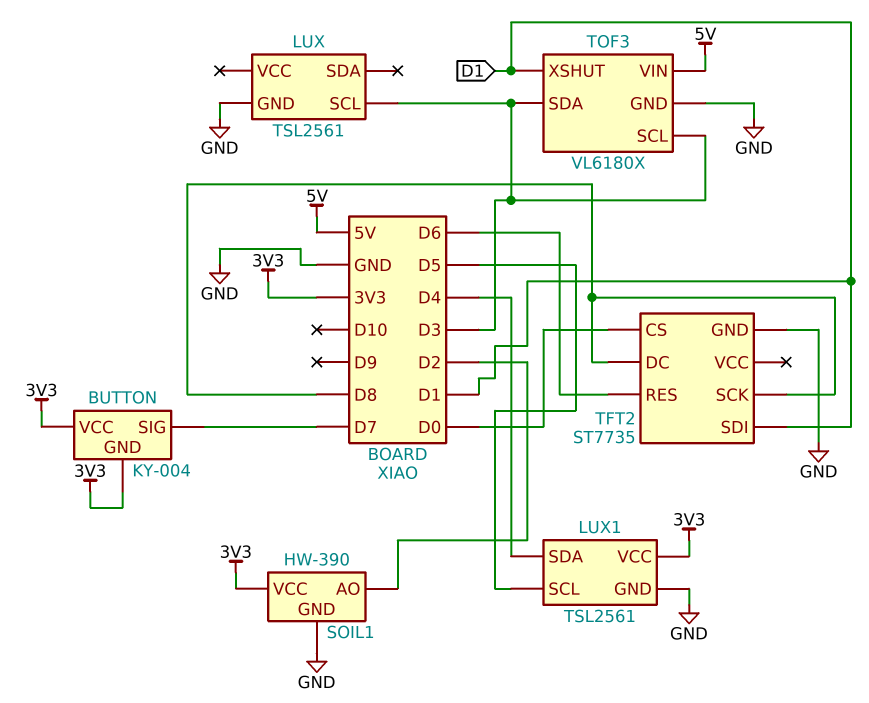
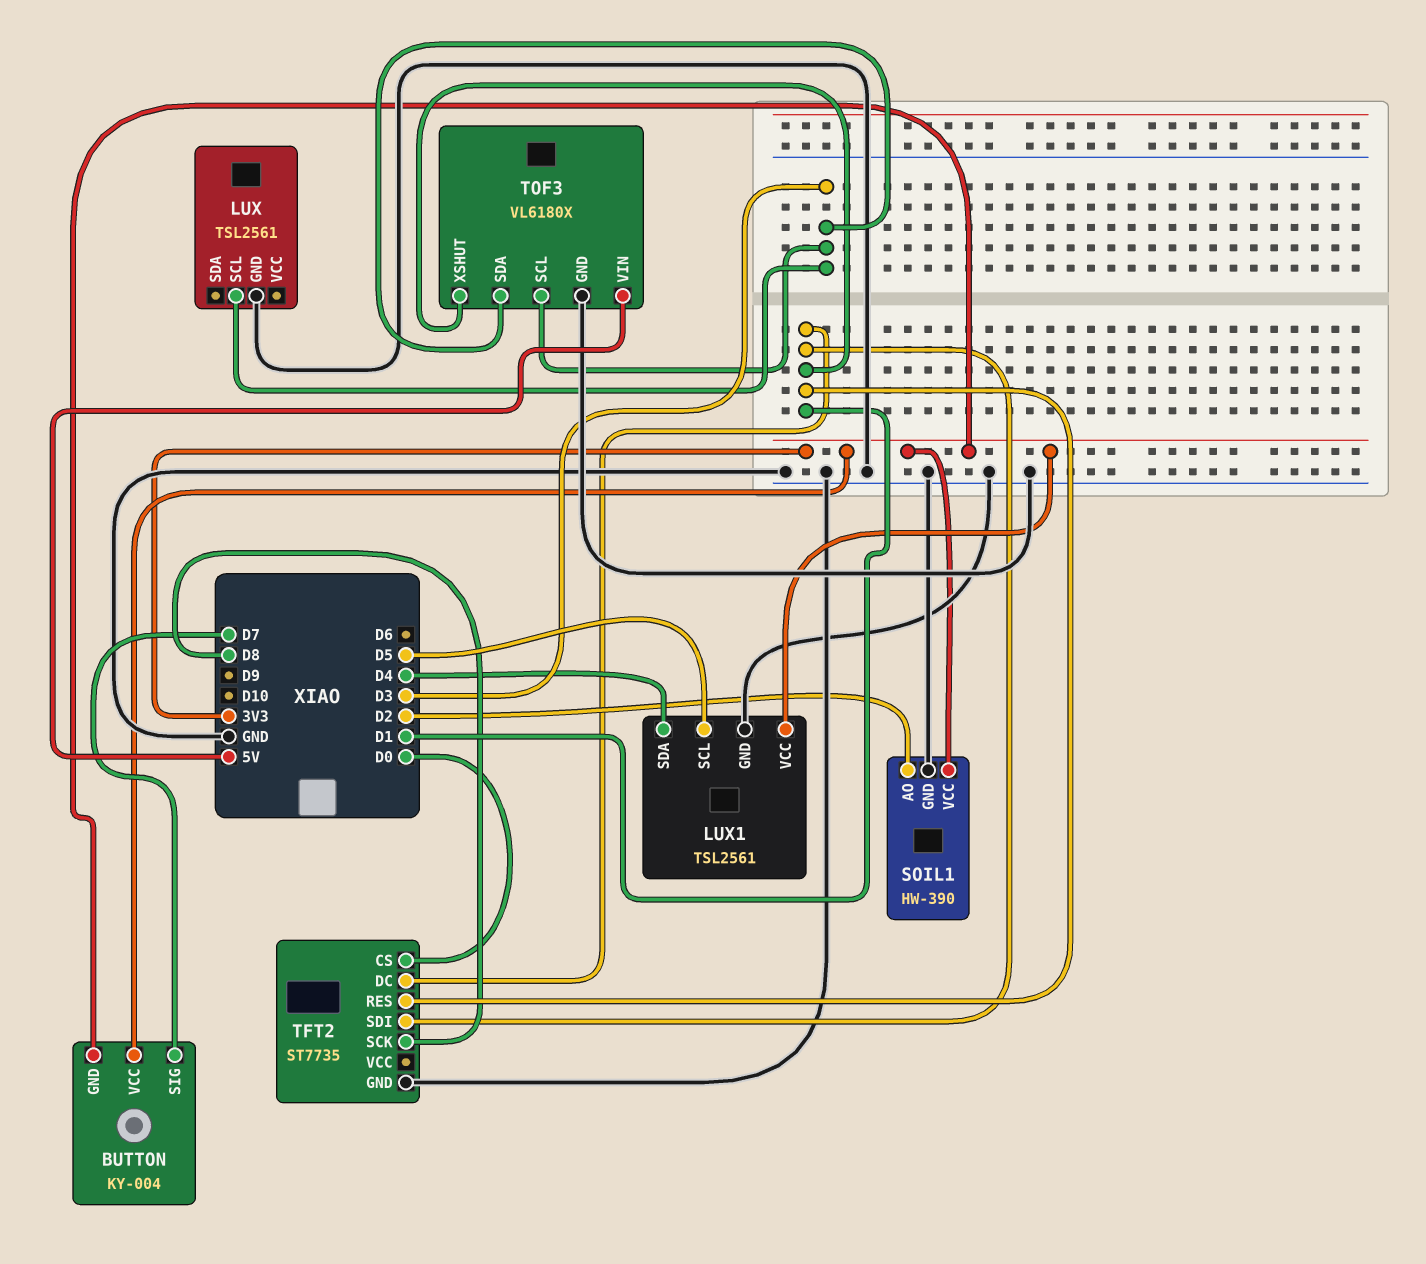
TFT2 pin DC: D8 -> D1
TFT2 pin RES: D6 -> D1

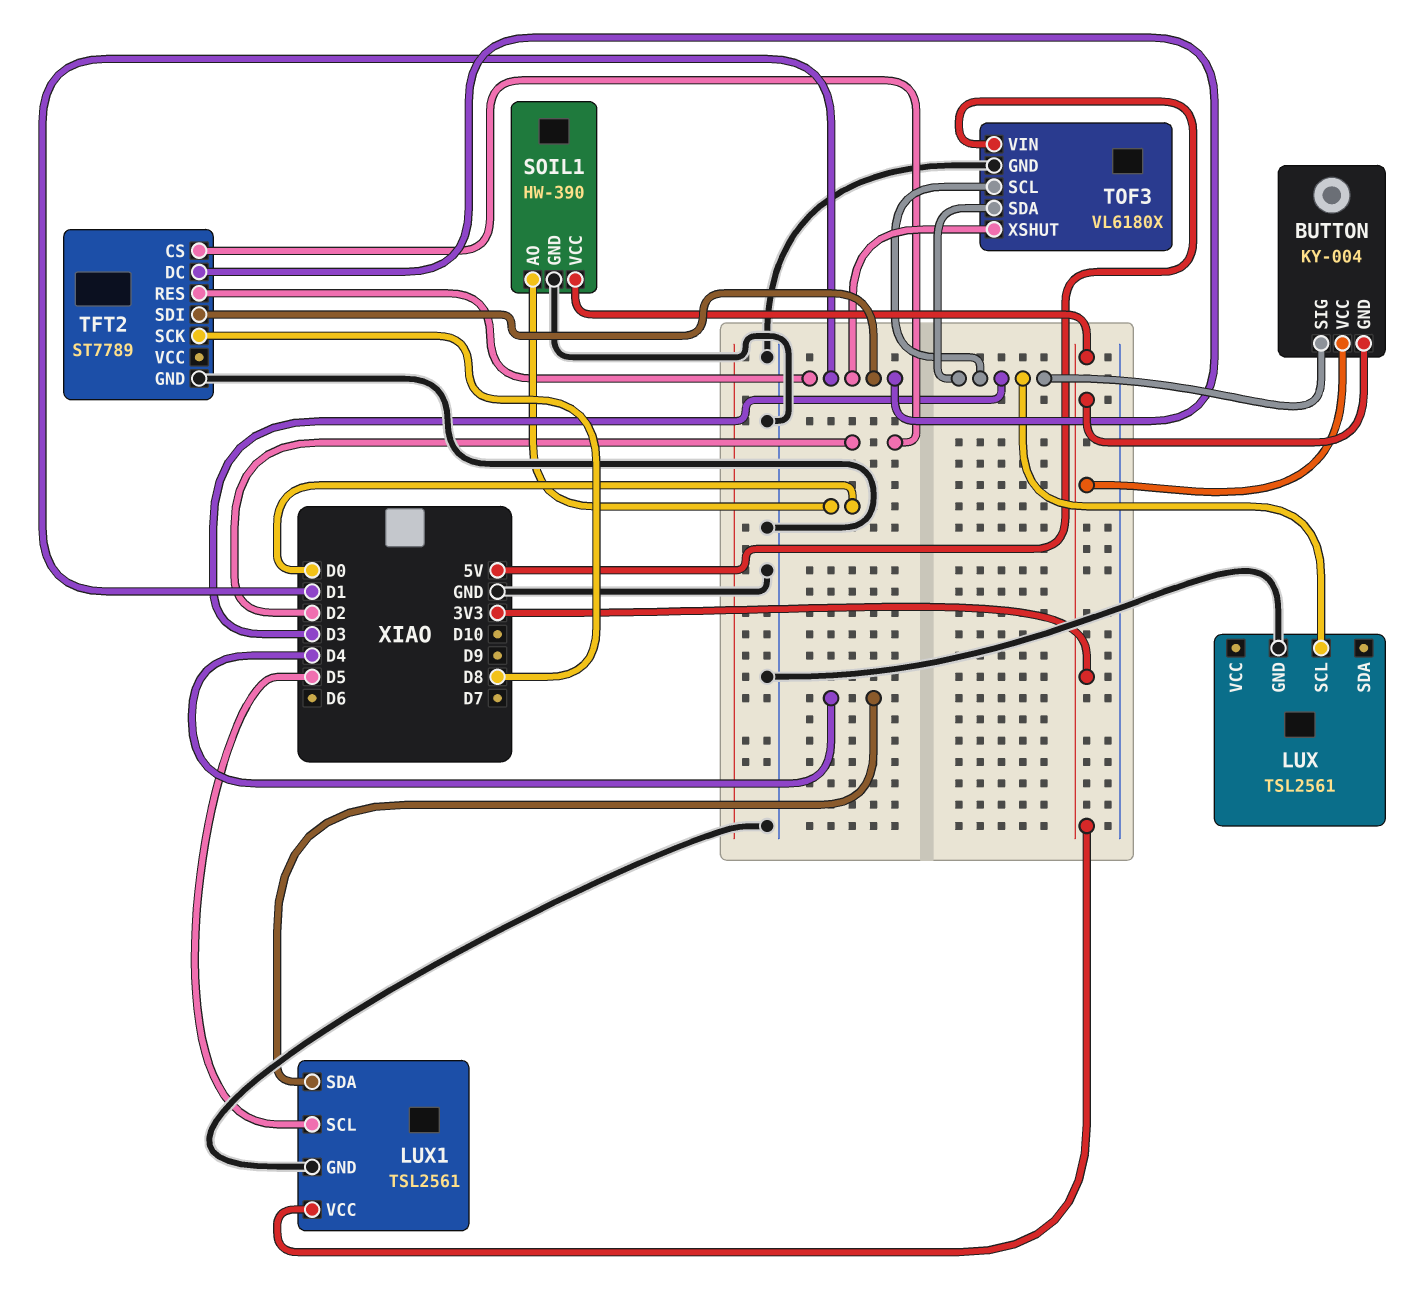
BUTTON pin SIG: D7 -> D3
SOIL1 pin AO: D2 -> D0
TFT2: ST7735 -> ST7789
TFT2 pin CS: D0 -> D2

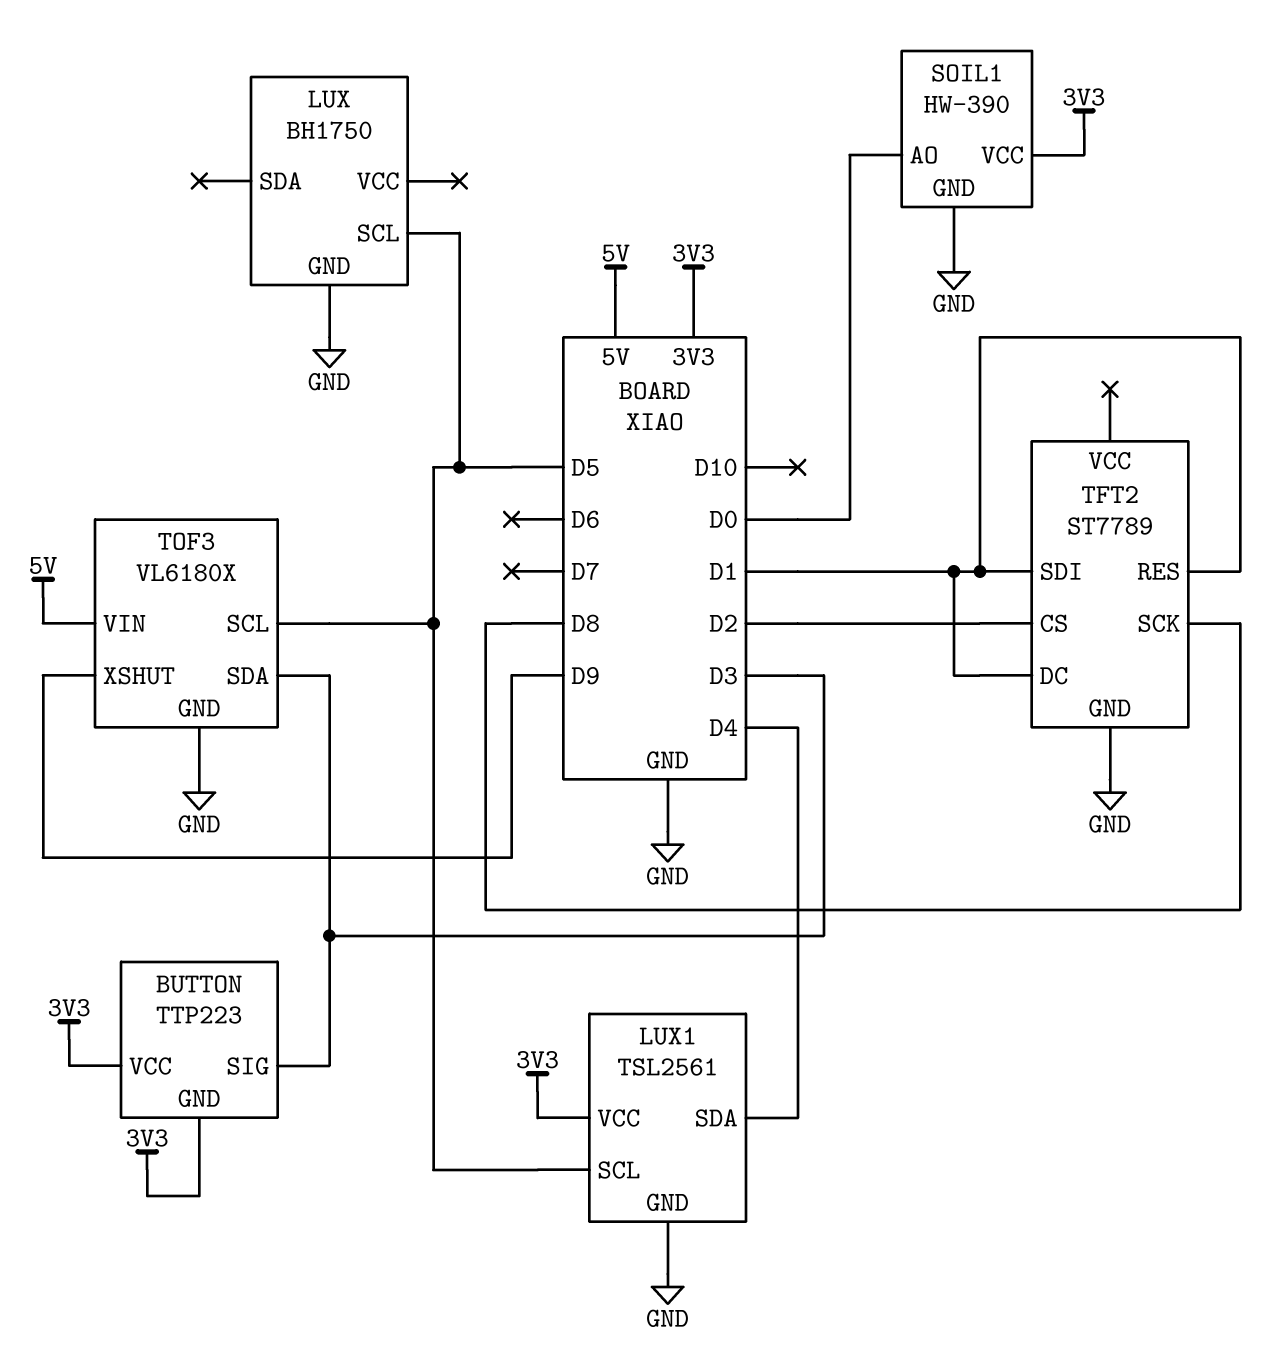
BUTTON: KY-004 -> TTP223
LUX: TSL2561 -> BH1750
LUX pin SCL: D3 -> D5
TOF3 pin SCL: D3 -> D5
TOF3 pin XSHUT: D1 -> D9

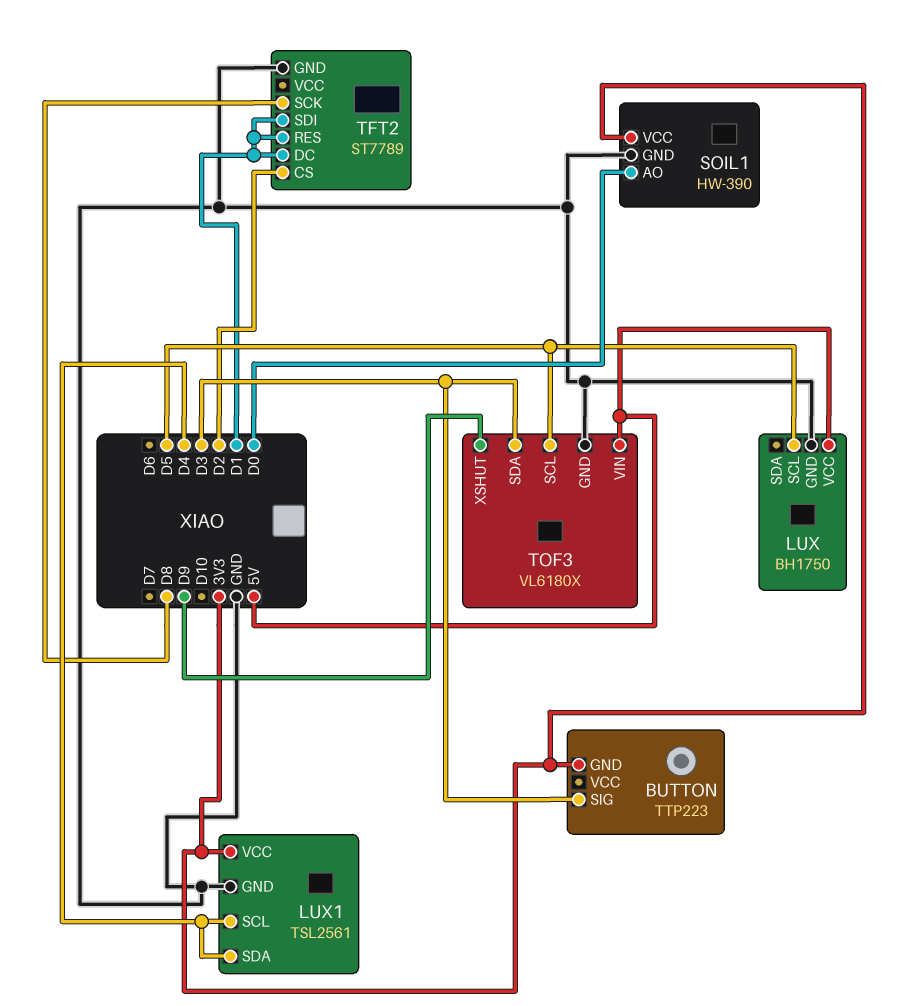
BUTTON pin VCC: 3V3 -> none
LUX pin VCC: none -> 5V
LUX1 pin SCL: D5 -> D4

